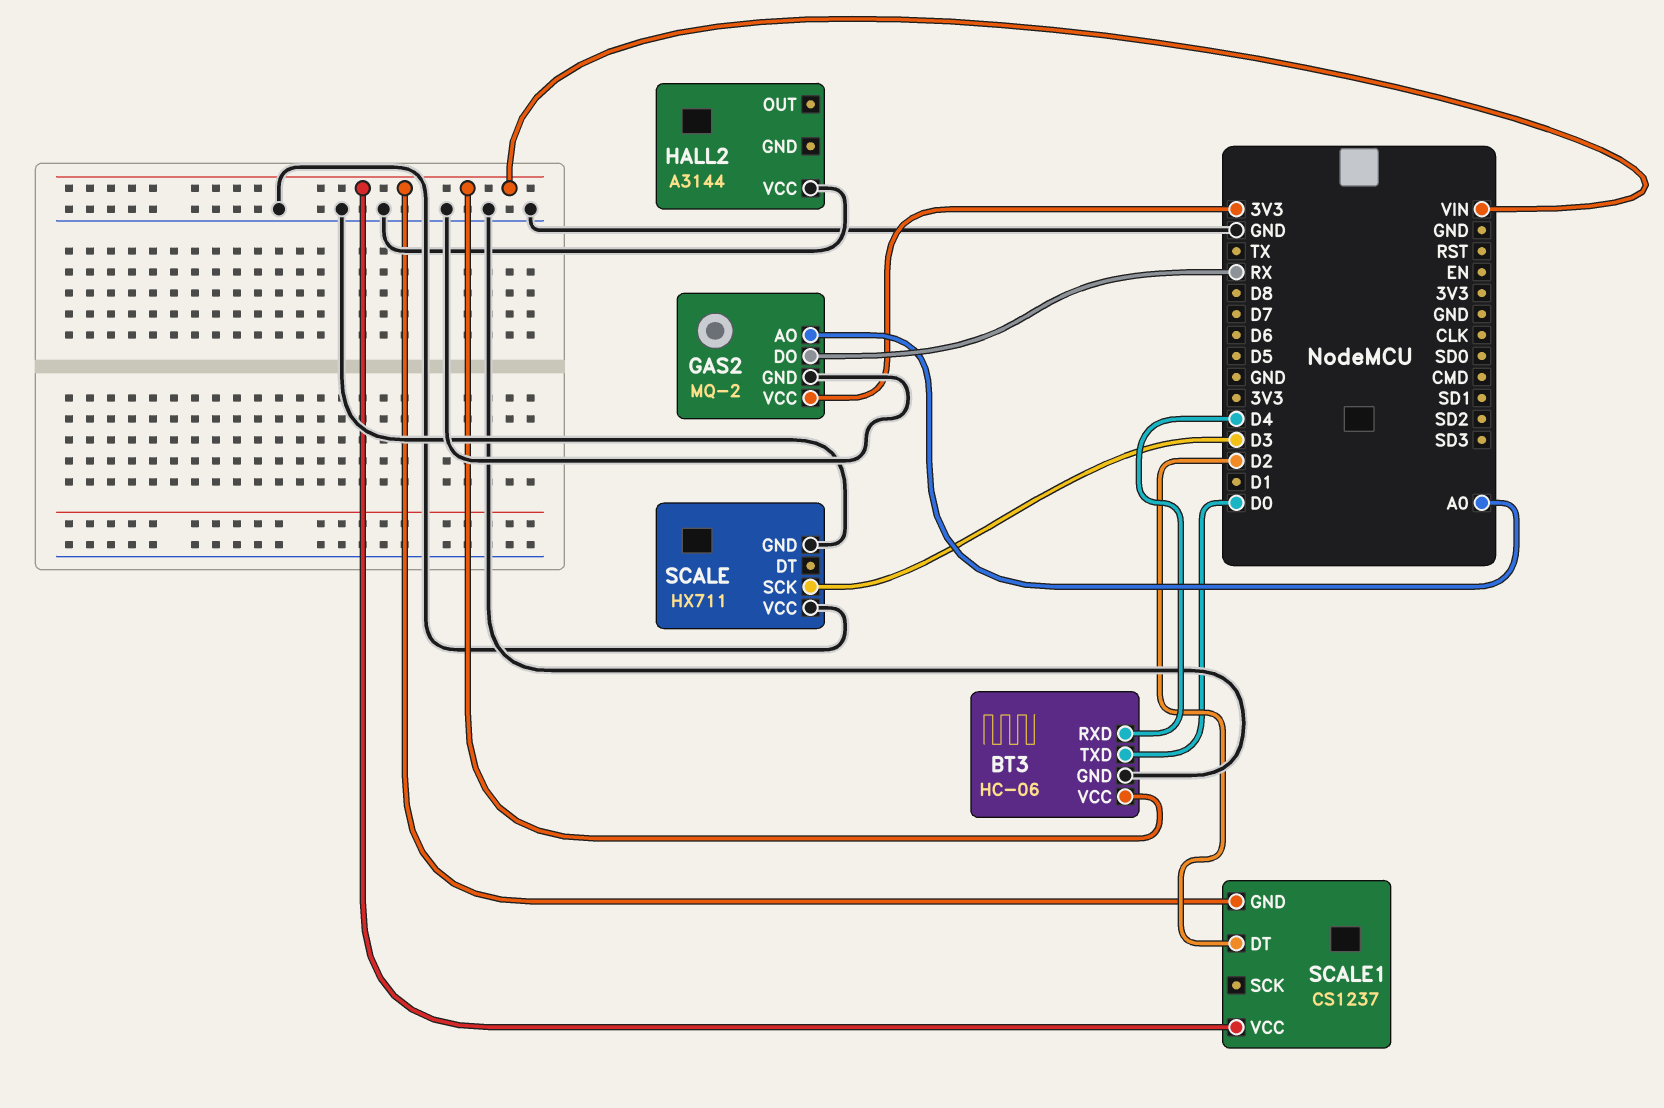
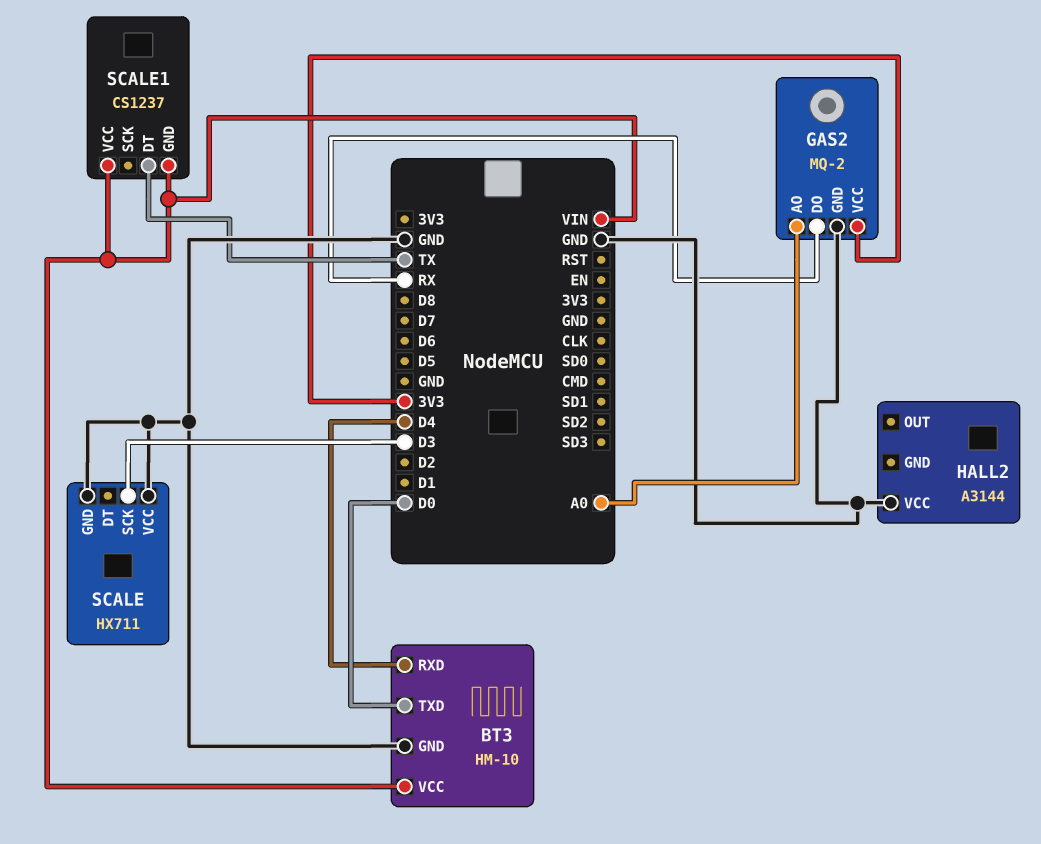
BT3: HC-06 -> HM-10
SCALE1 pin DT: D2 -> TX

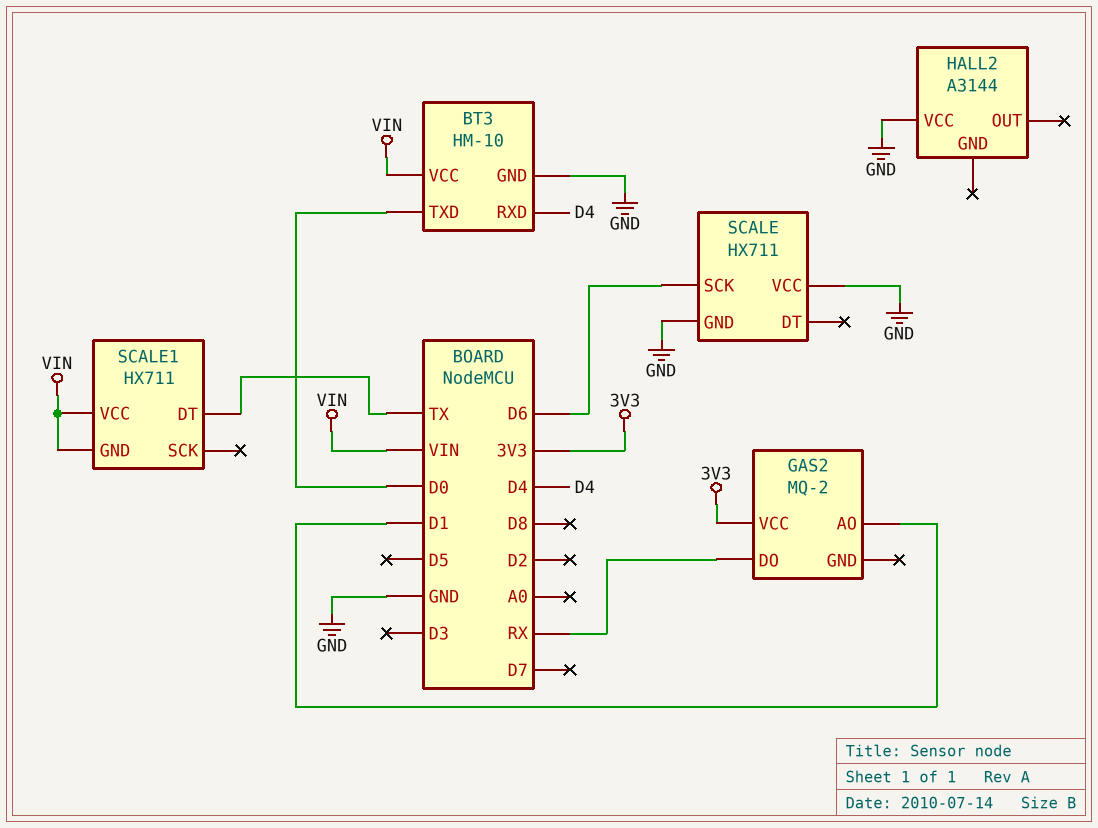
GAS2 pin AO: A0 -> D1
GAS2 pin GND: GND -> none
SCALE pin SCK: D3 -> D6
SCALE1: CS1237 -> HX711

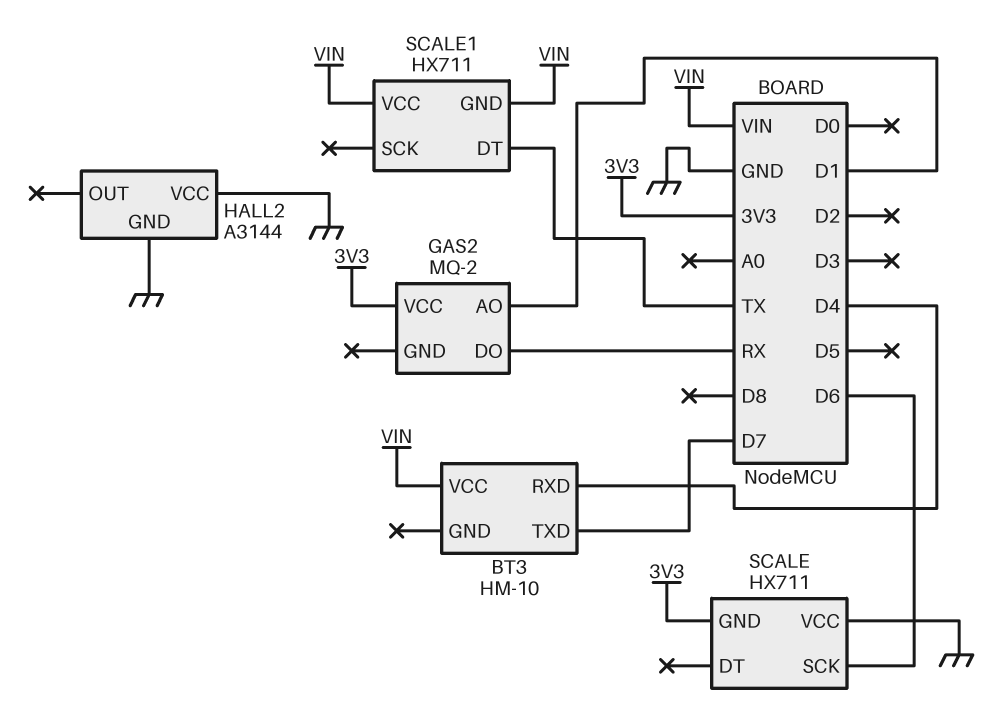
BT3 pin GND: GND -> none
BT3 pin TXD: D0 -> D7
HALL2 pin GND: none -> GND
SCALE pin GND: GND -> 3V3

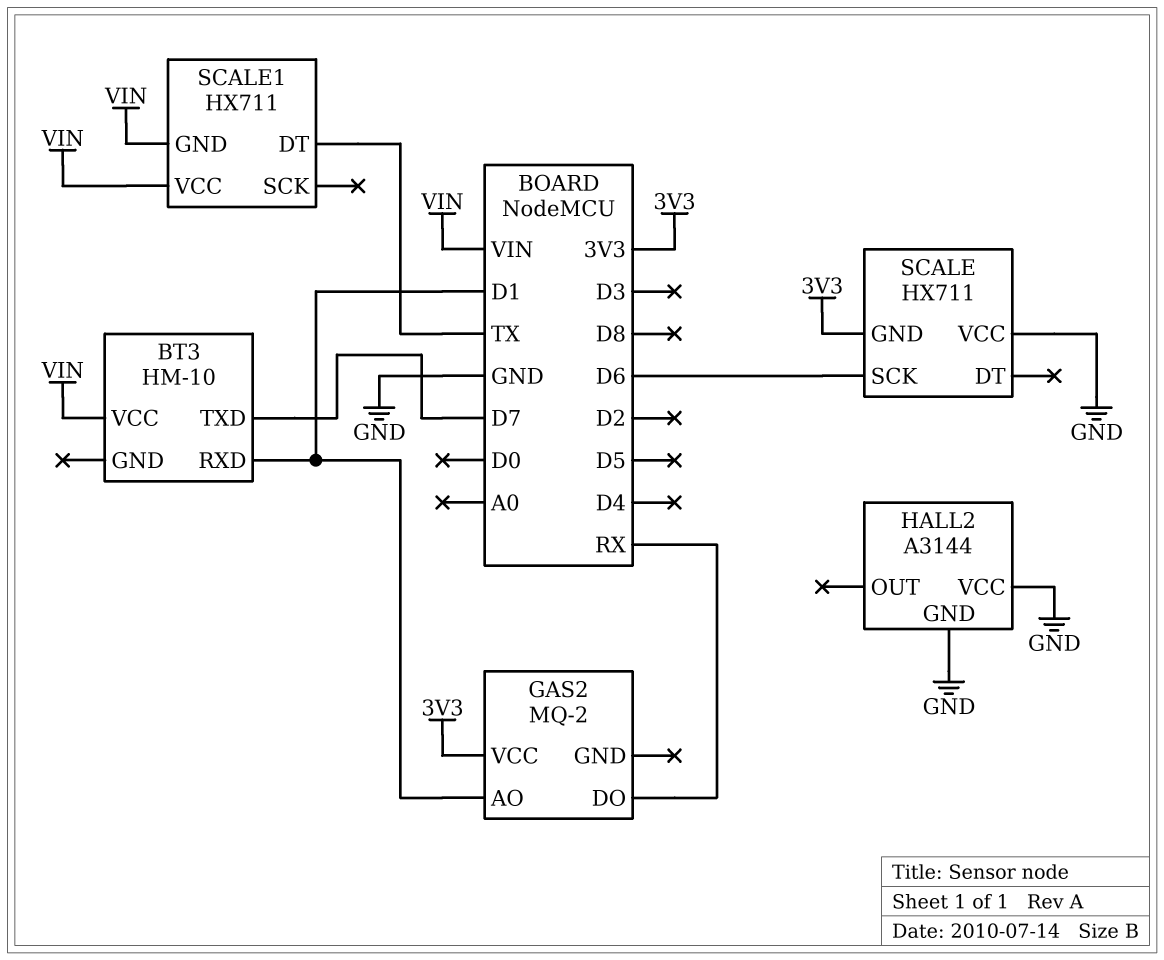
BT3 pin RXD: D4 -> D1

